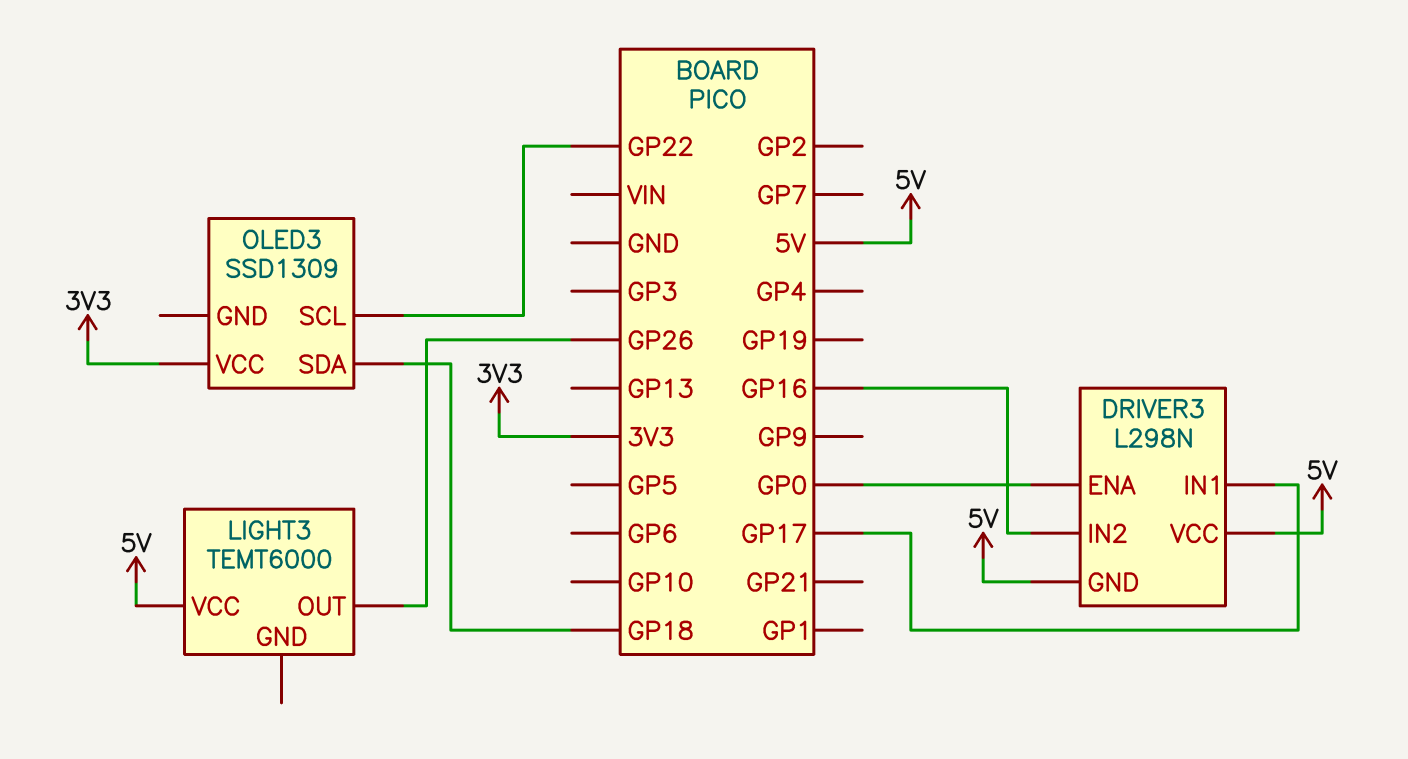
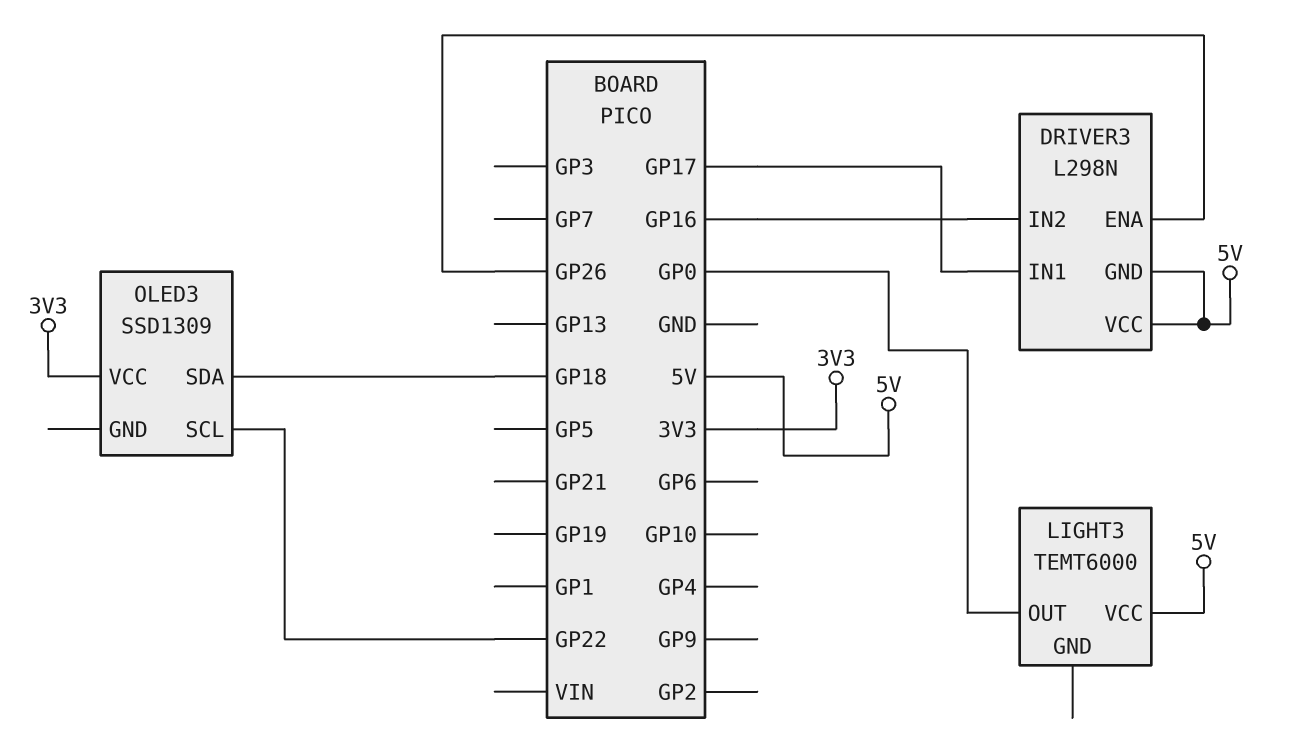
DRIVER3 pin ENA: GP0 -> GP26
LIGHT3 pin OUT: GP26 -> GP0

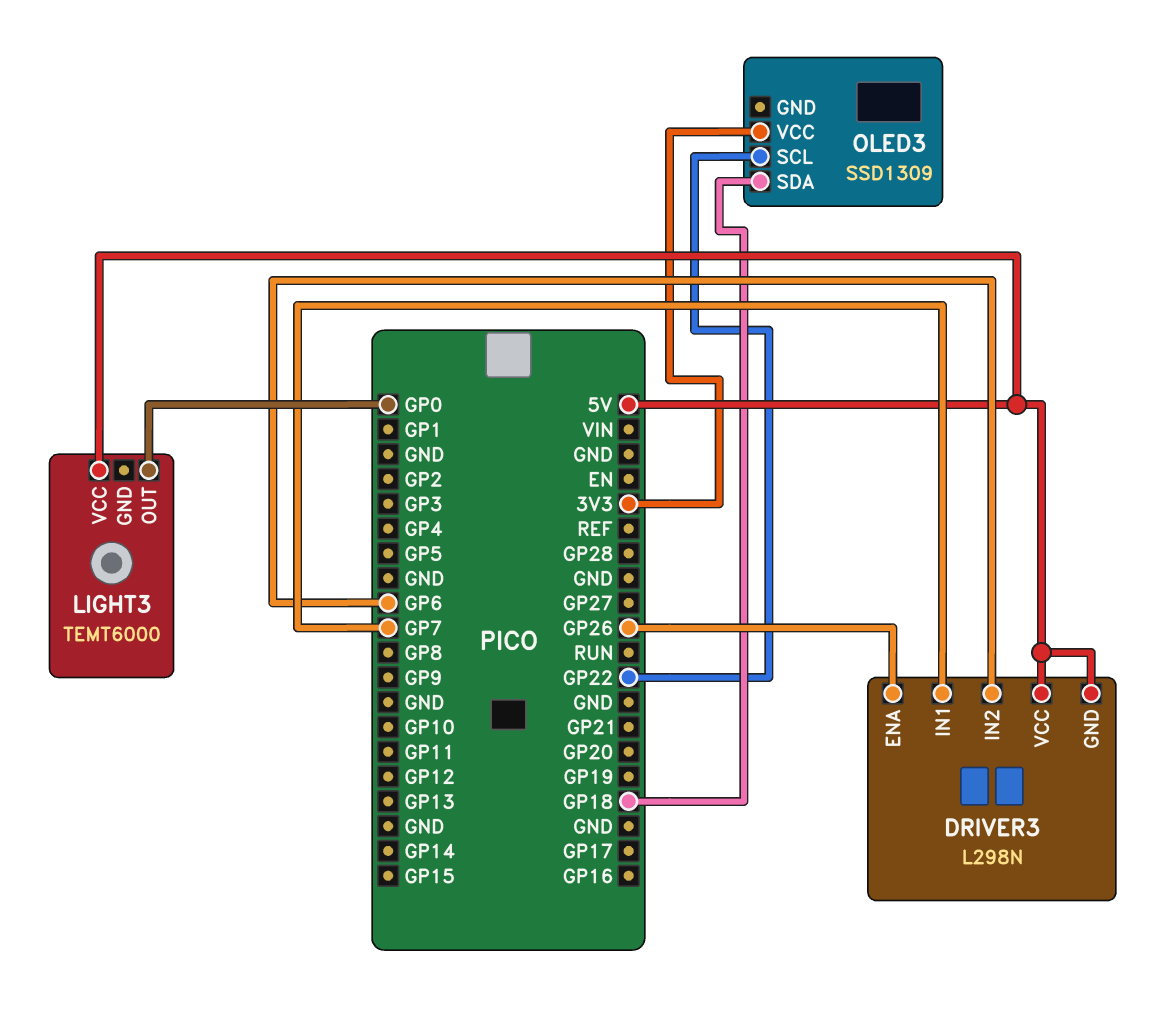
DRIVER3 pin IN1: GP17 -> GP7
DRIVER3 pin IN2: GP16 -> GP6

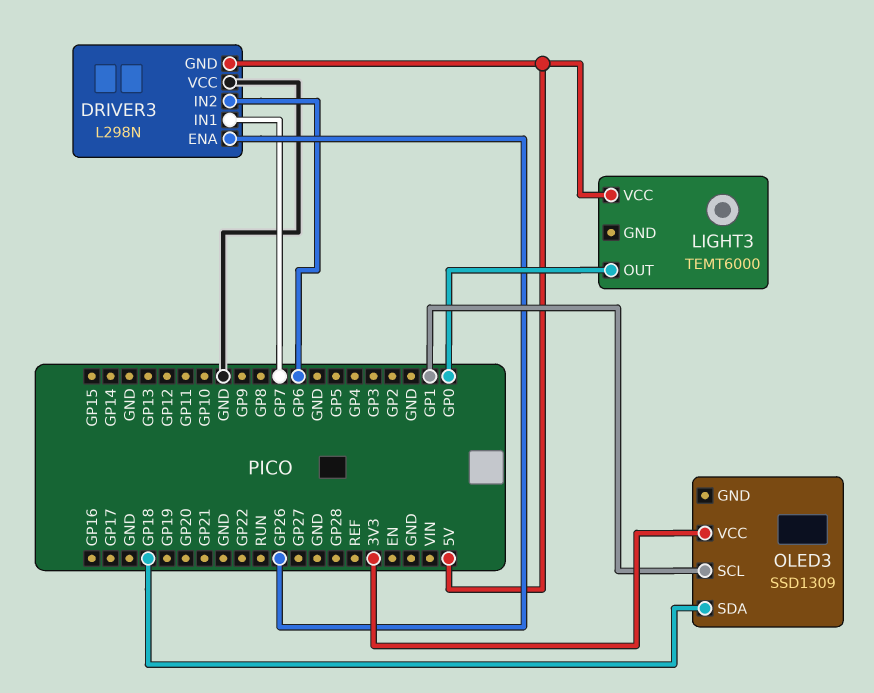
DRIVER3 pin VCC: 5V -> GND
OLED3 pin SCL: GP22 -> GP1

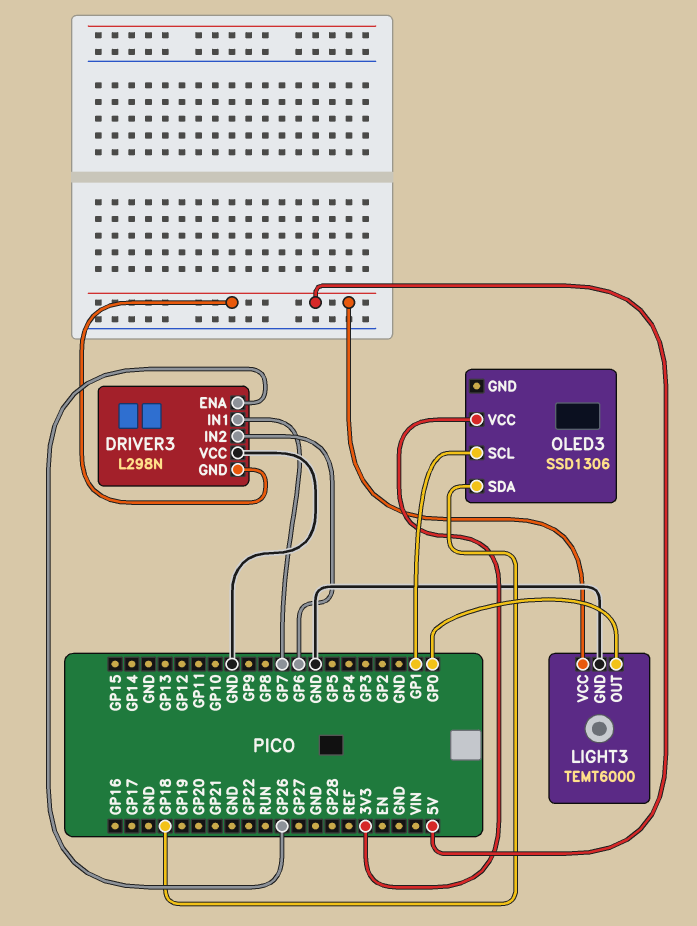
LIGHT3 pin GND: none -> GND
OLED3: SSD1309 -> SSD1306

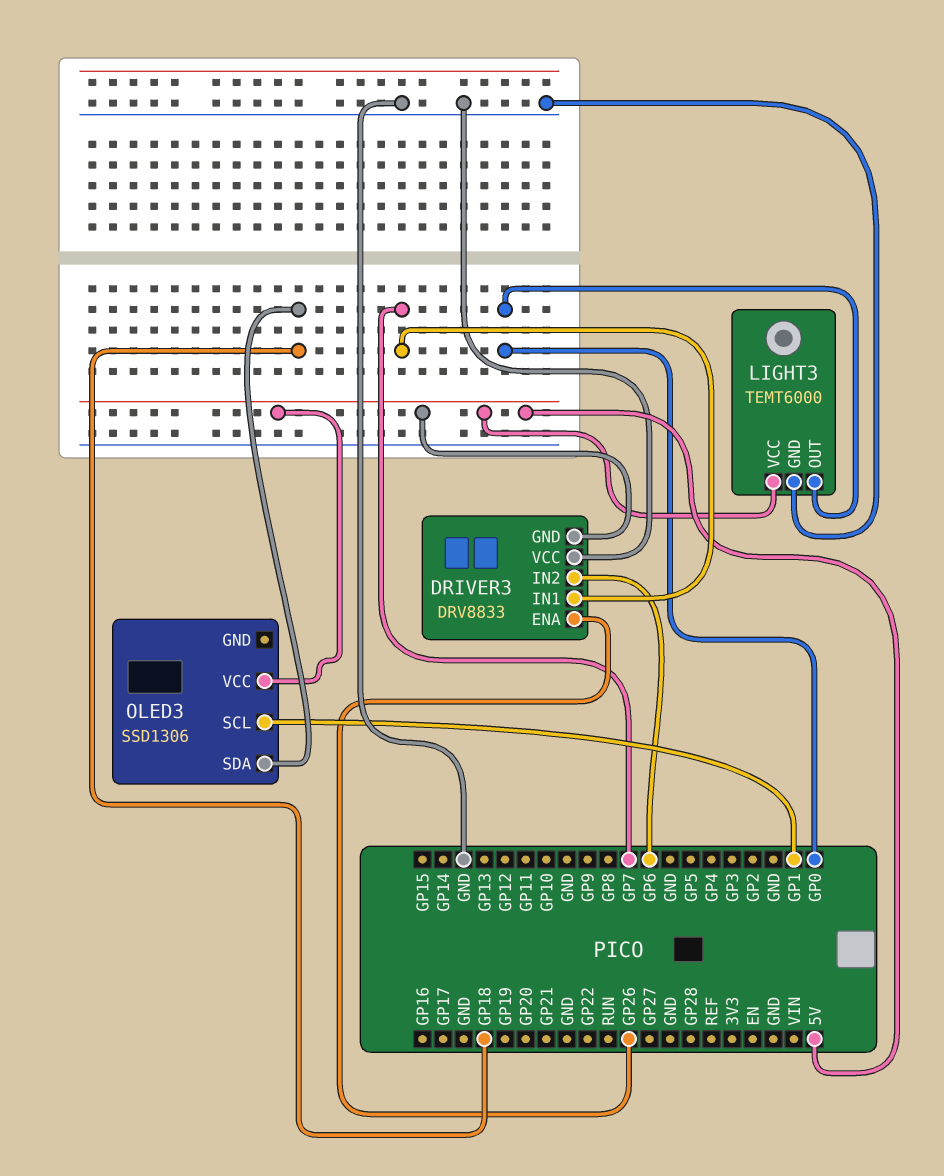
DRIVER3: L298N -> DRV8833
OLED3 pin VCC: 3V3 -> 5V

